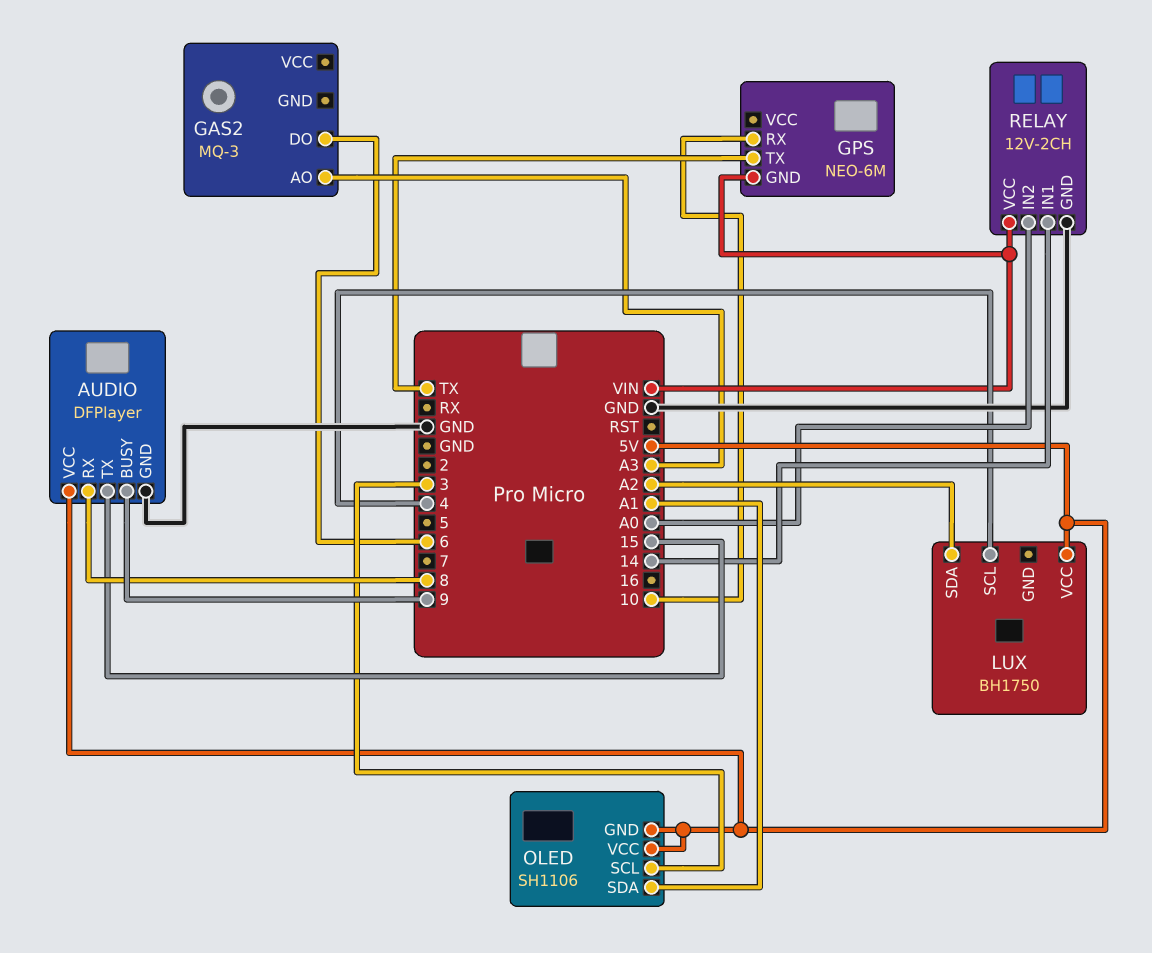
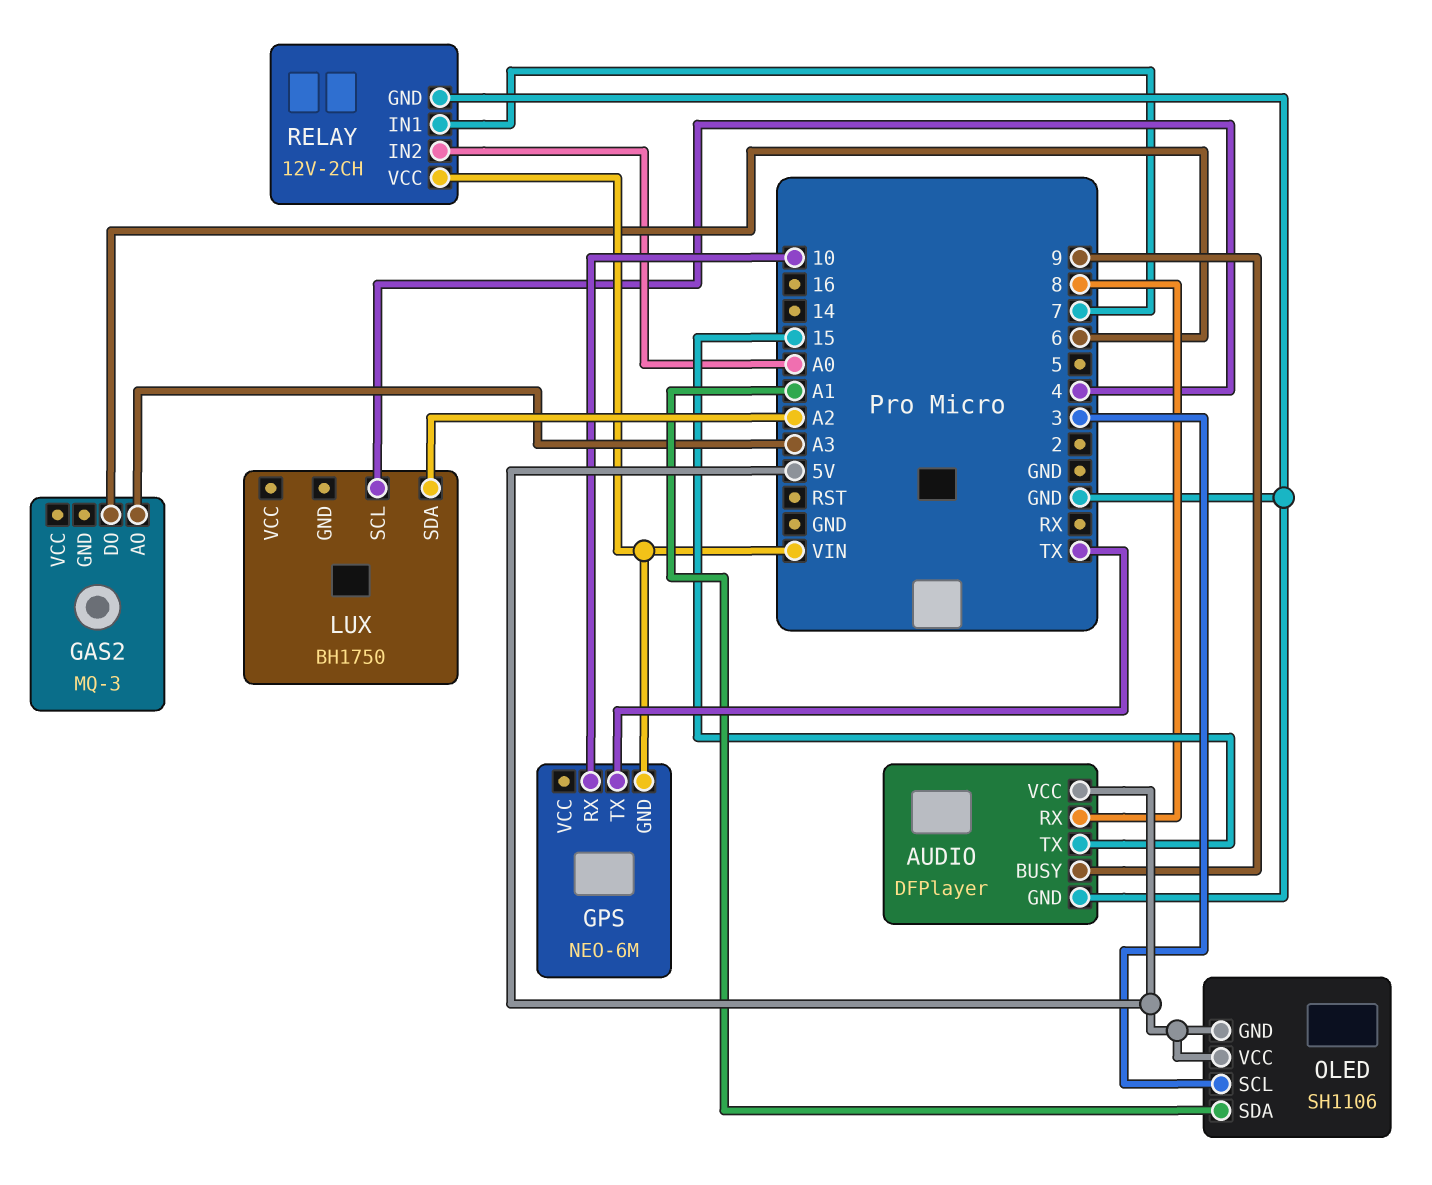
LUX pin VCC: 5V -> none
RELAY pin IN1: 14 -> 7

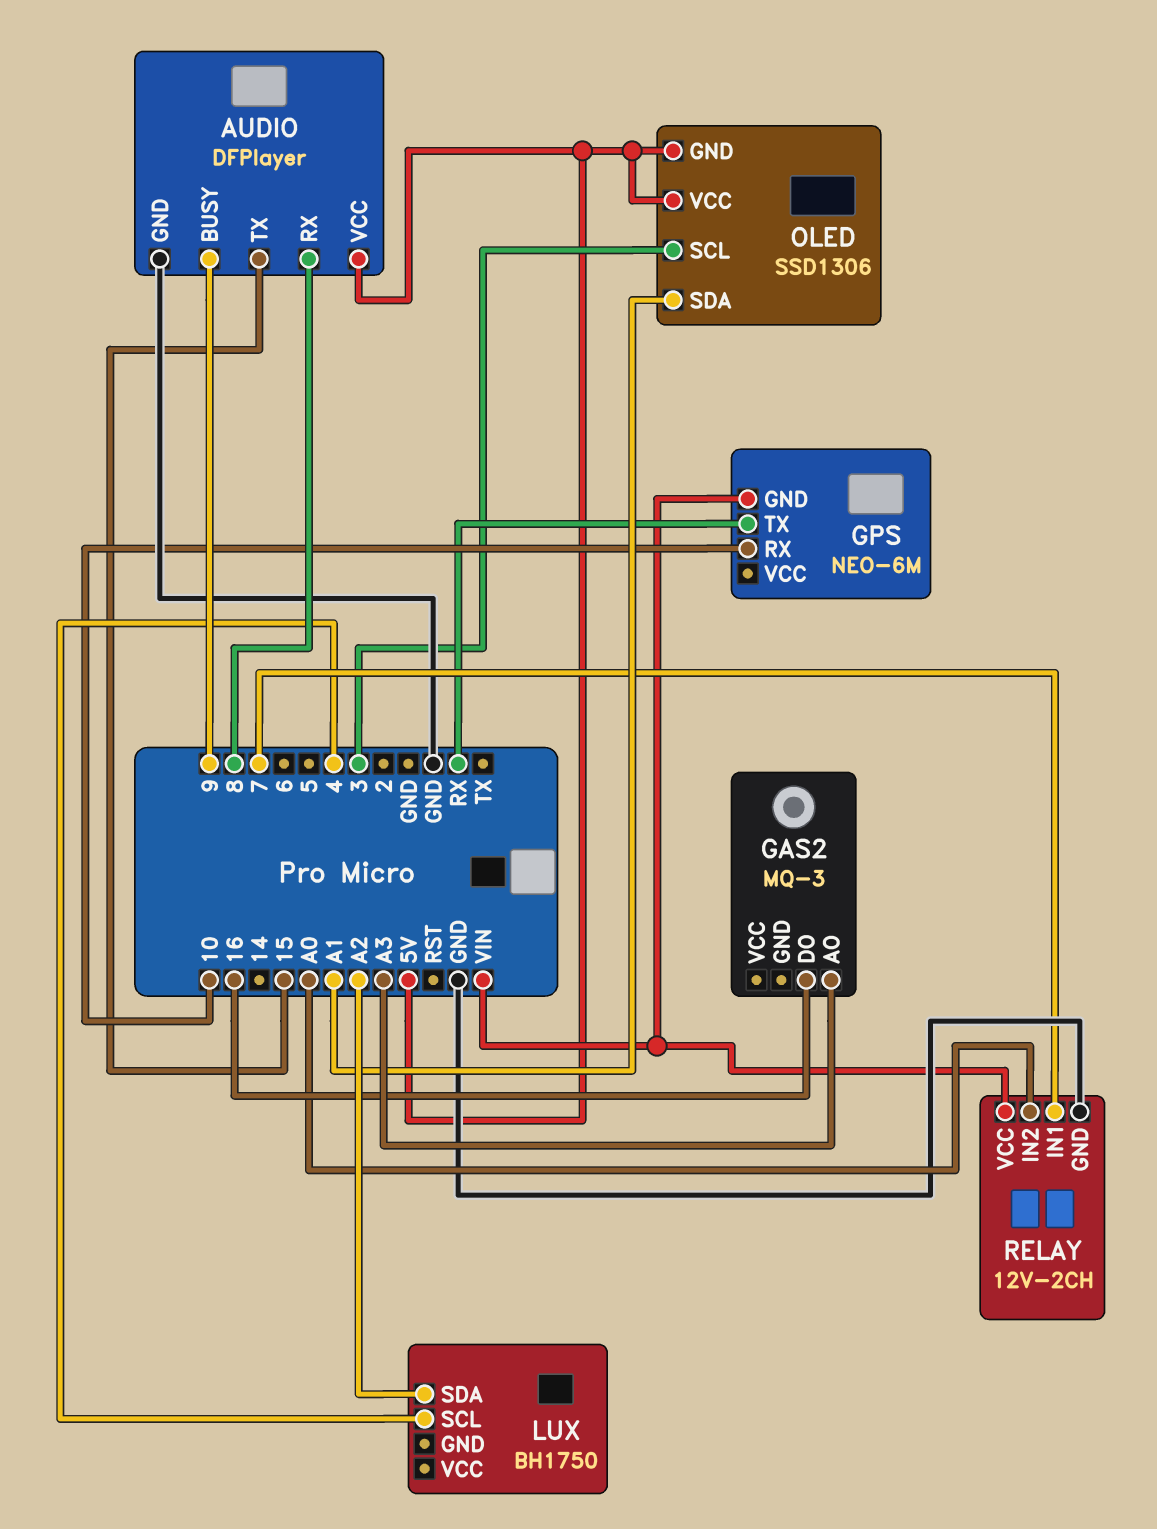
GAS2 pin DO: 6 -> 16
GPS pin TX: TX -> RX
OLED: SH1106 -> SSD1306

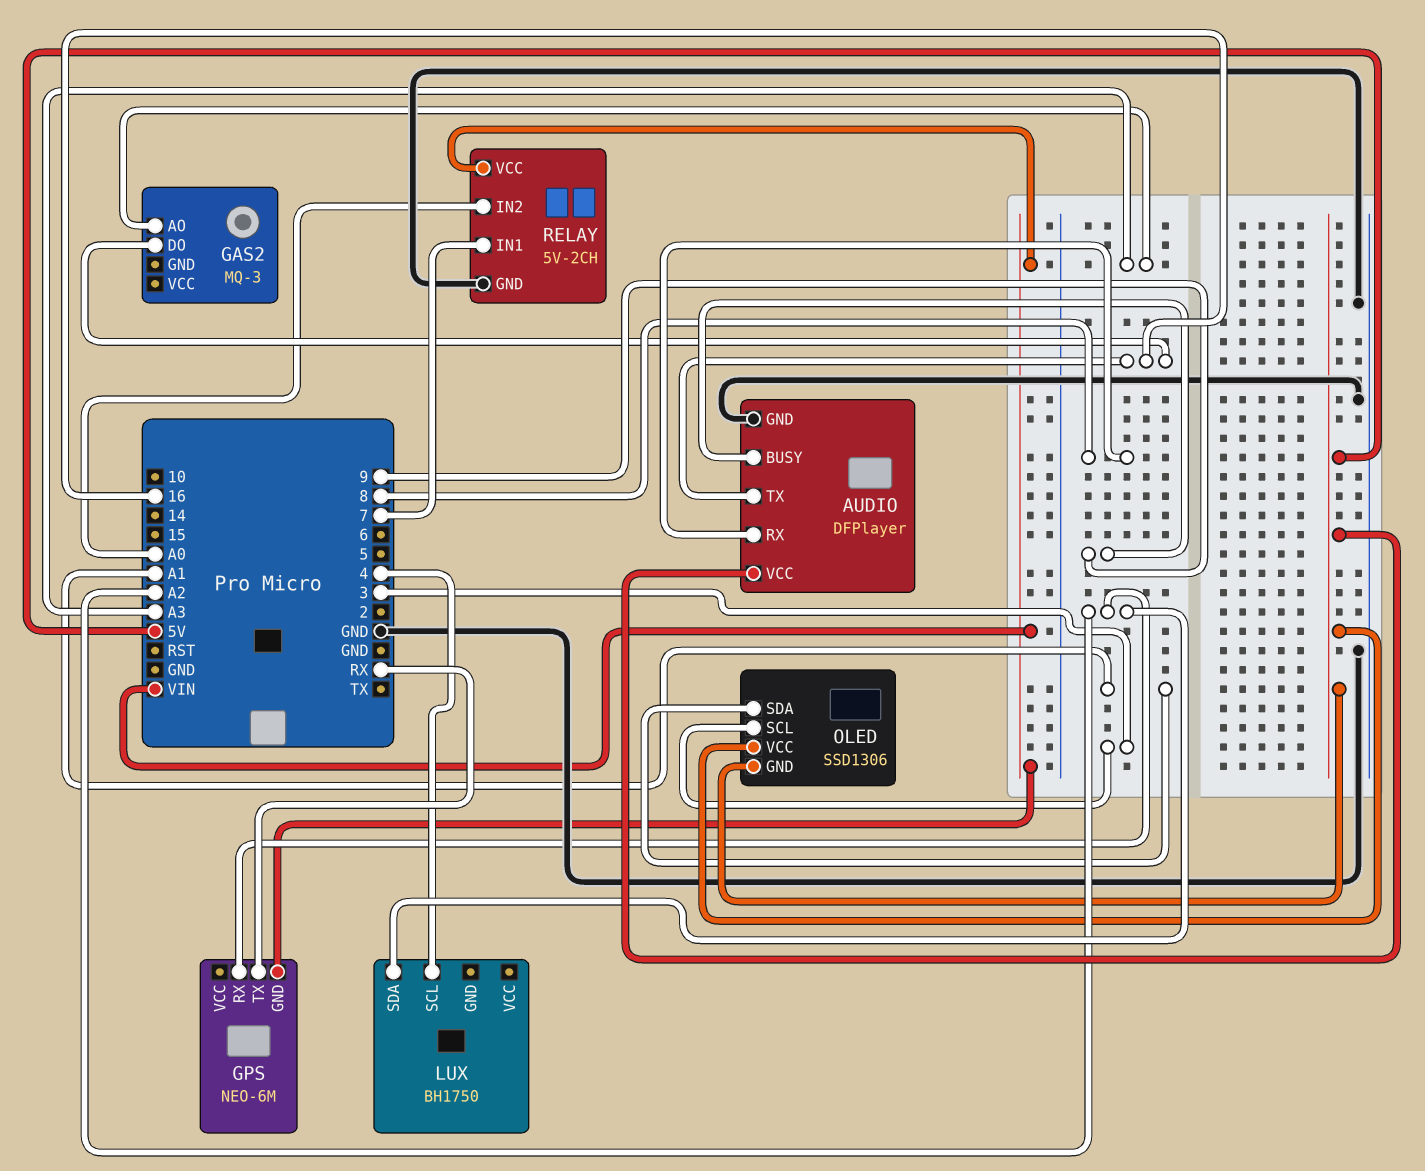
AUDIO pin TX: 15 -> 16
GPS pin RX: 10 -> A2
RELAY: 12V-2CH -> 5V-2CH

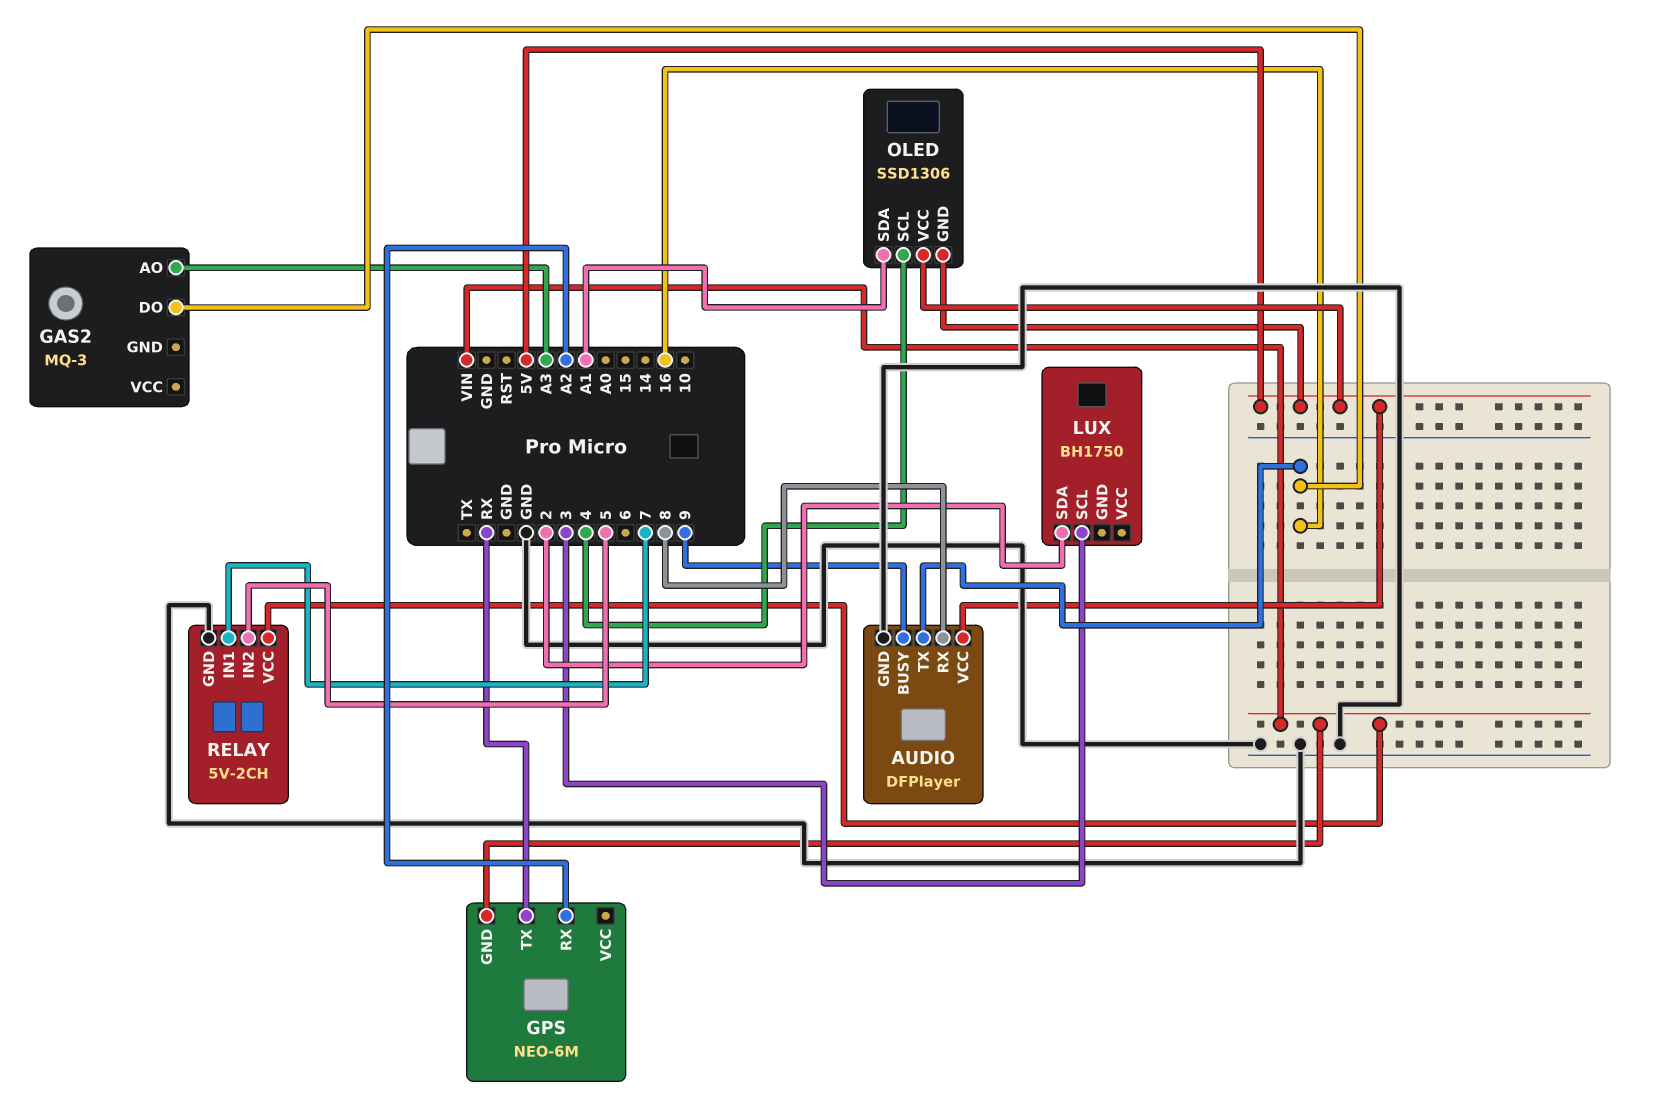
LUX pin SCL: 4 -> 3
LUX pin SDA: A2 -> 2
OLED pin SCL: 3 -> 4
RELAY pin IN2: A0 -> 5

